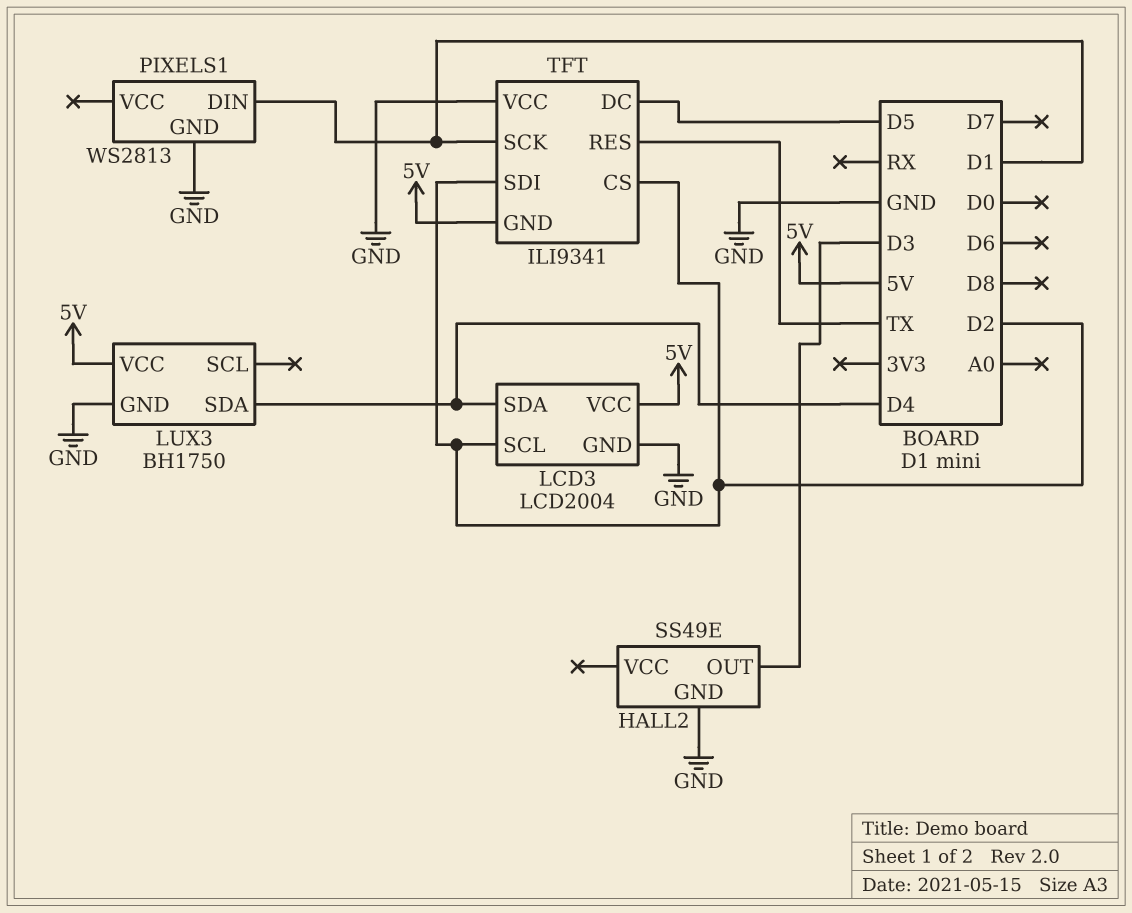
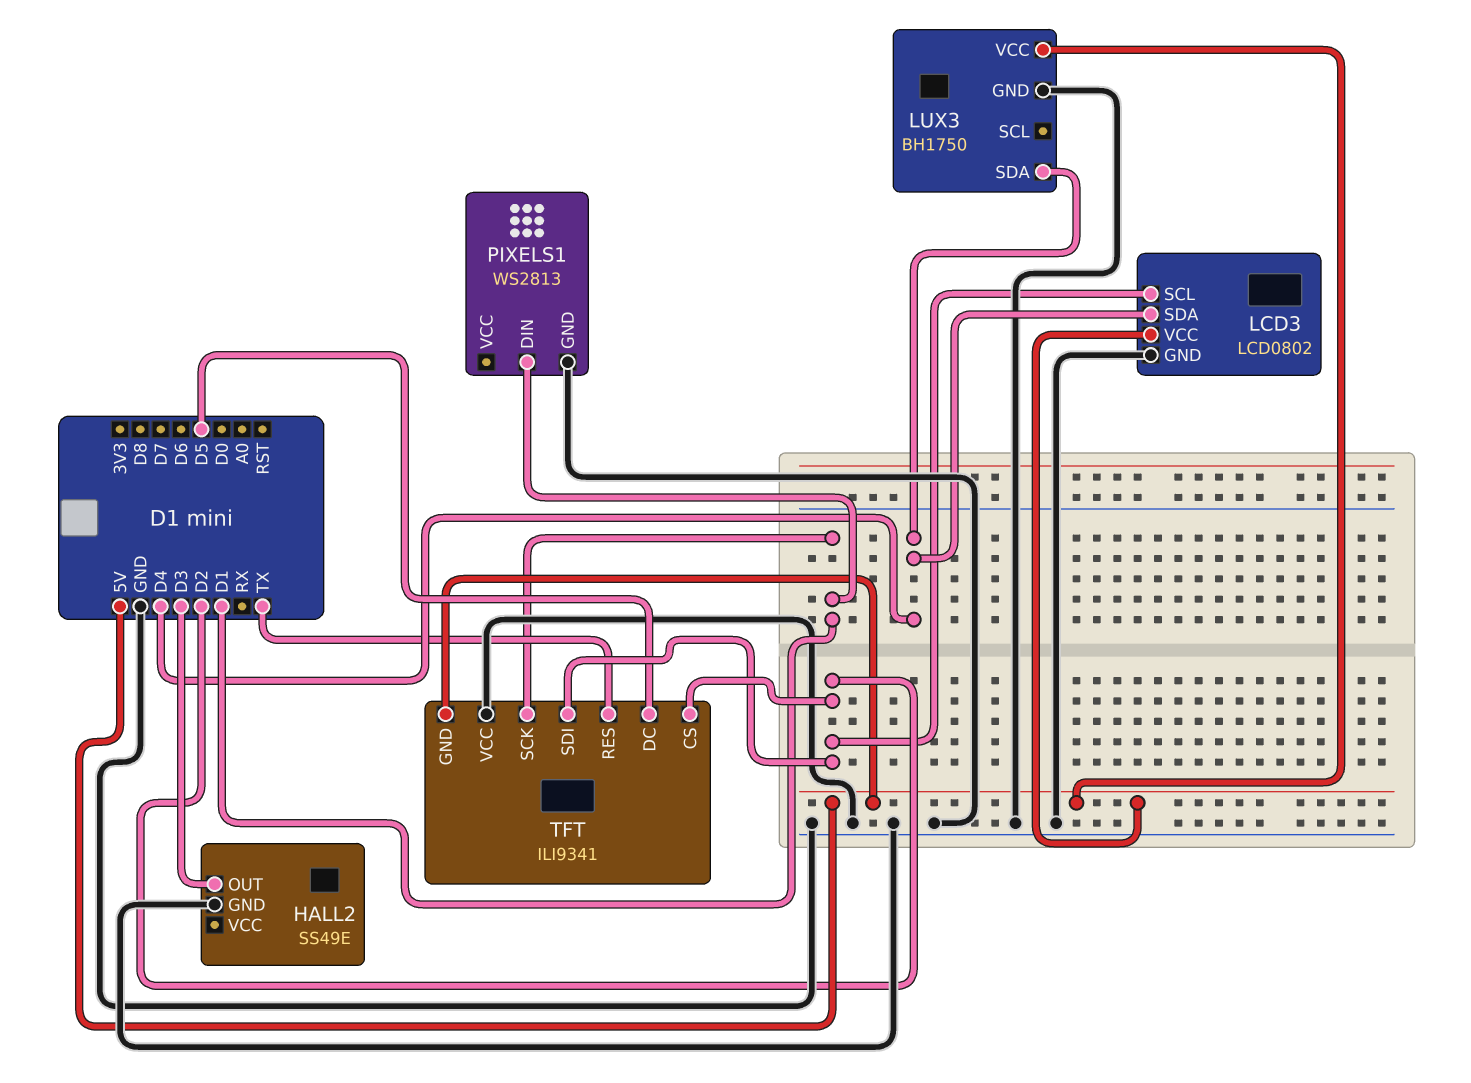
LCD3: LCD2004 -> LCD0802

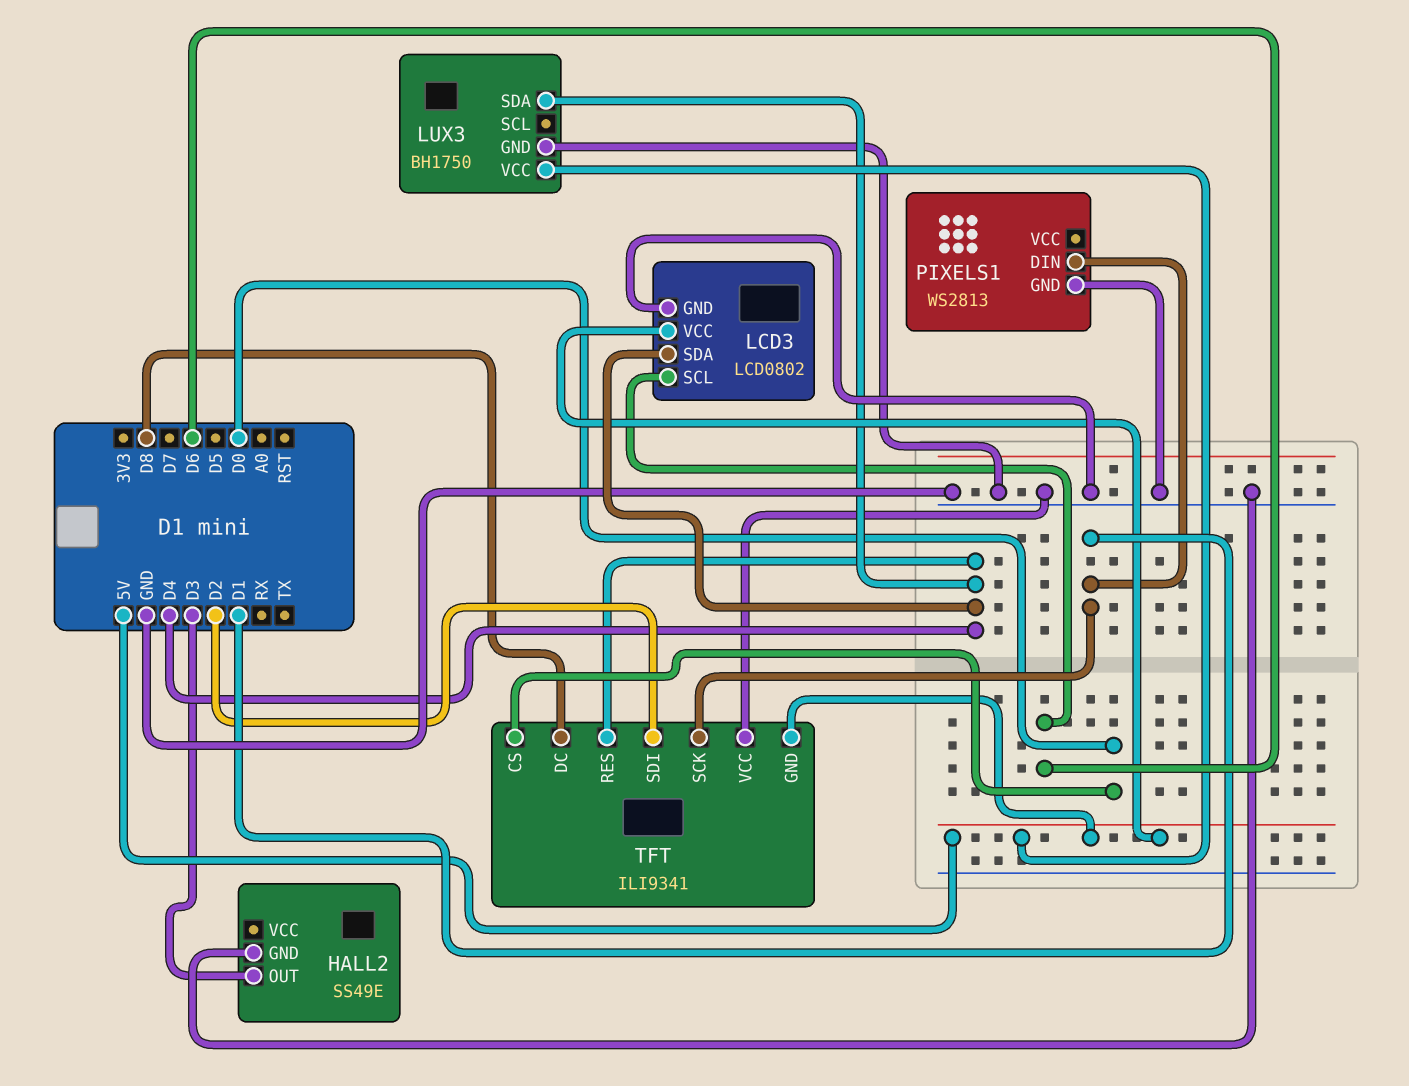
LCD3 pin SCL: D2 -> D6
TFT pin CS: D2 -> D0
TFT pin DC: D5 -> D8
TFT pin RES: TX -> D4

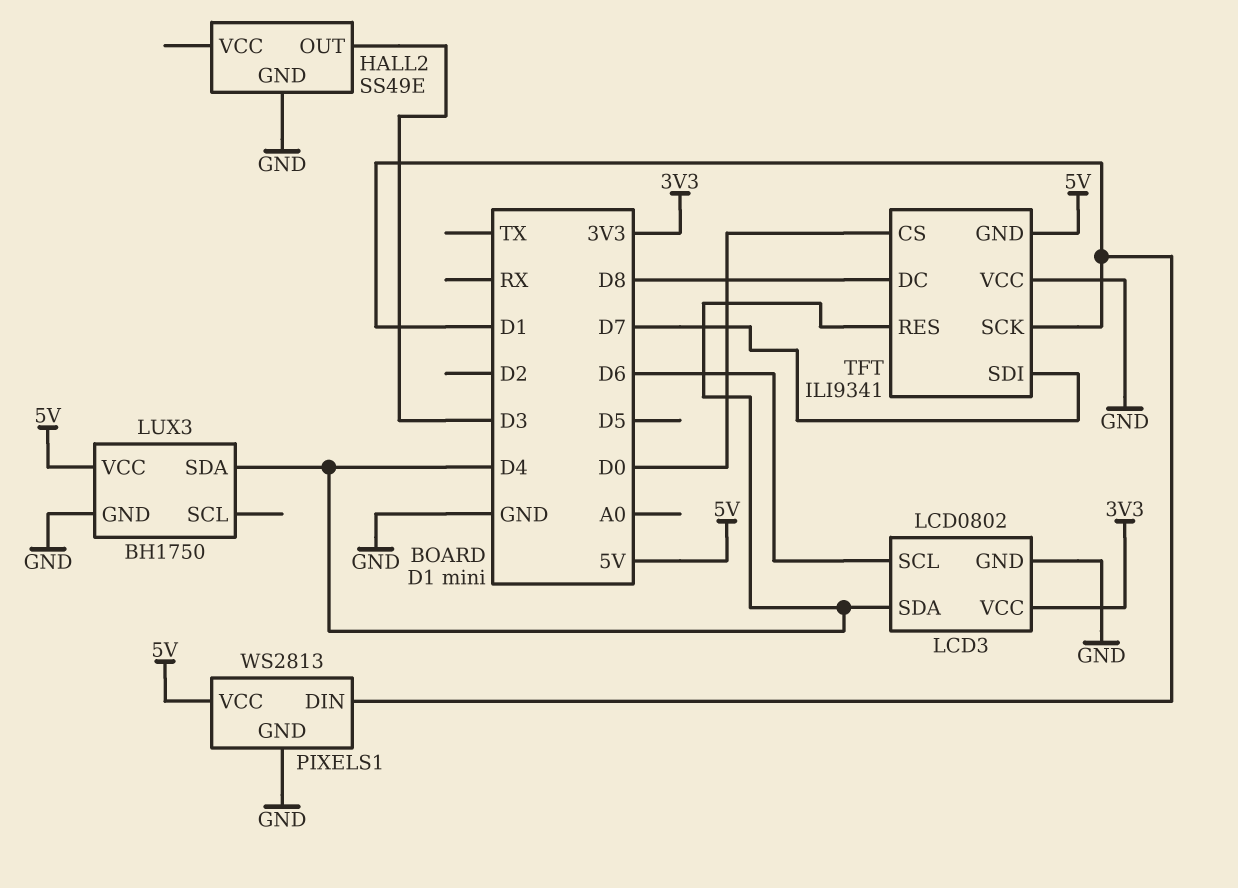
LCD3 pin VCC: 5V -> 3V3
PIXELS1 pin VCC: none -> 5V
TFT pin SDI: D2 -> D7

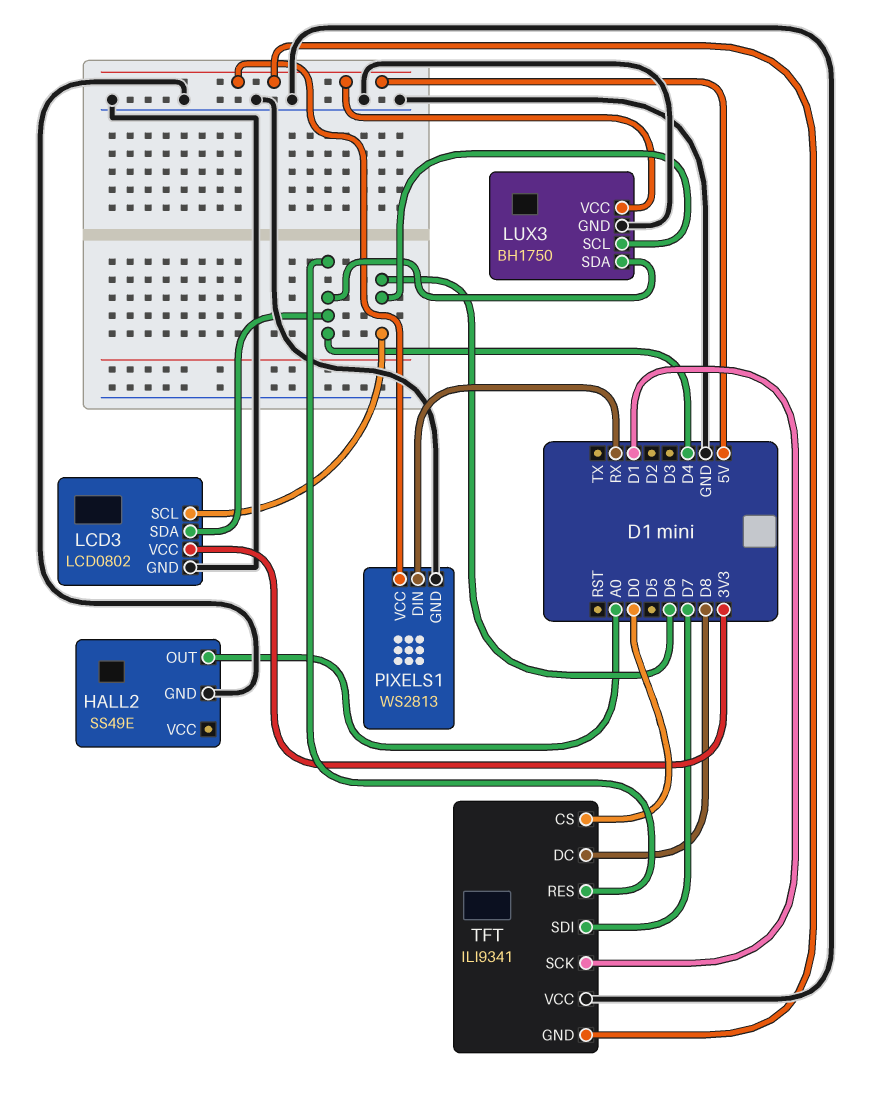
HALL2 pin OUT: D3 -> A0
LUX3 pin SCL: none -> D6
PIXELS1 pin DIN: D1 -> RX

